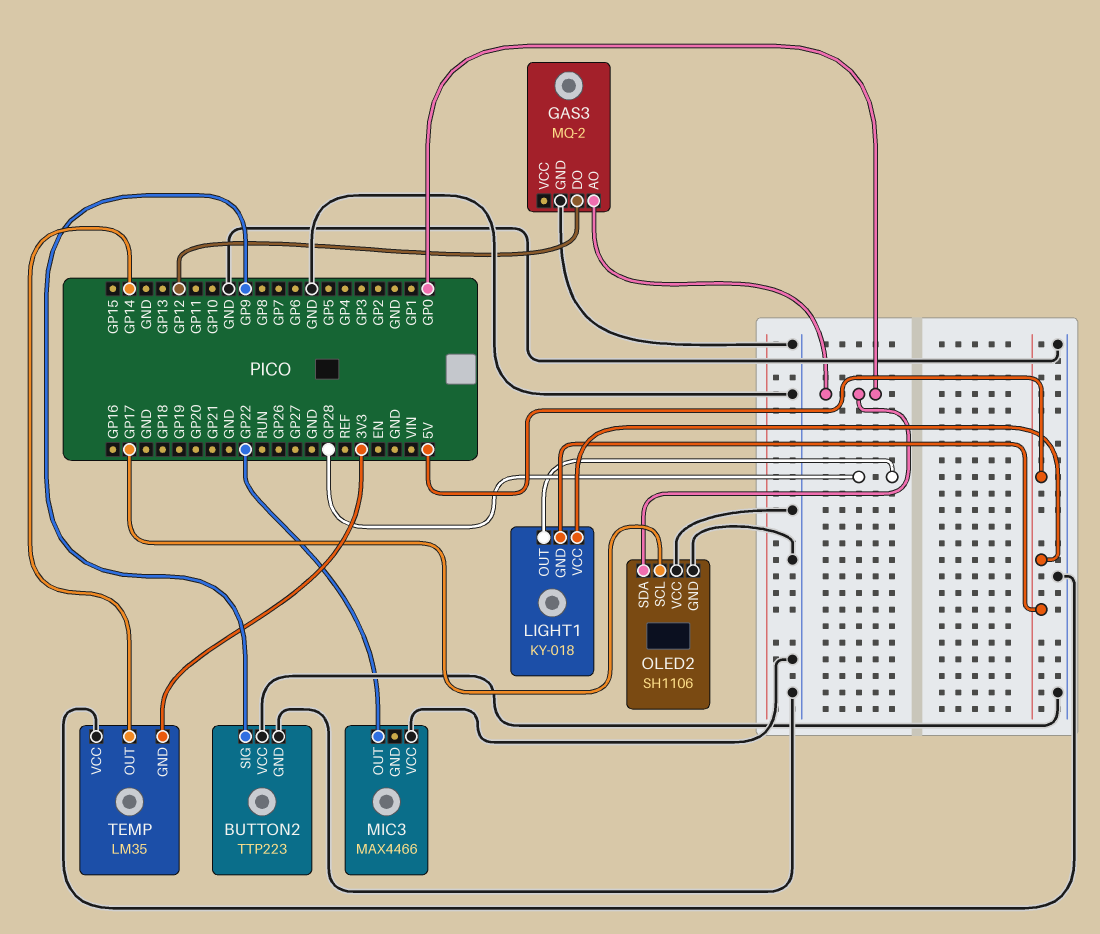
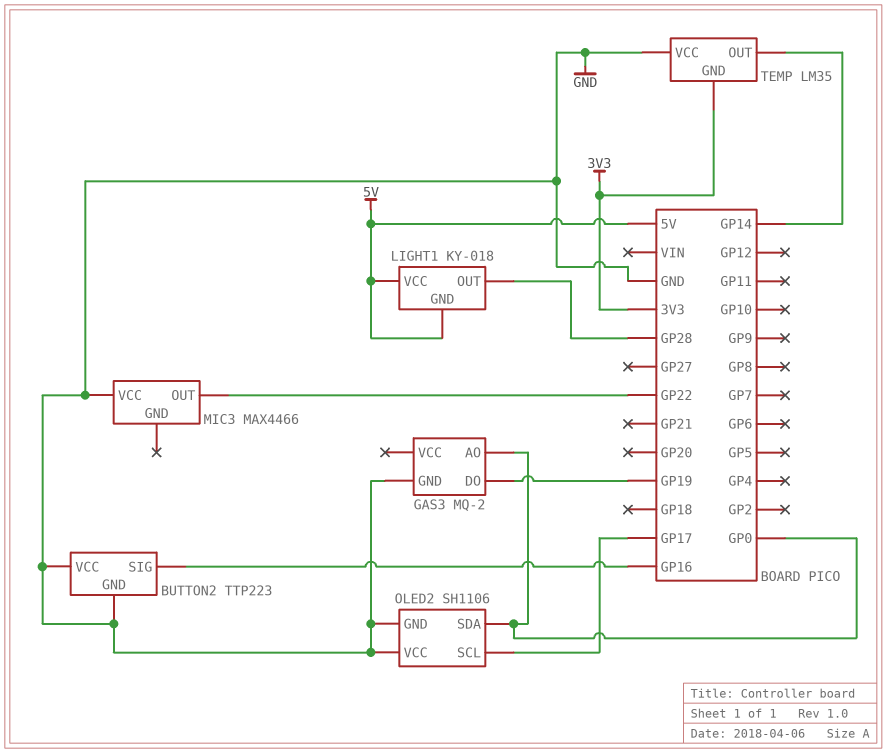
BUTTON2 pin SIG: GP9 -> GP16
GAS3 pin DO: GP12 -> GP19

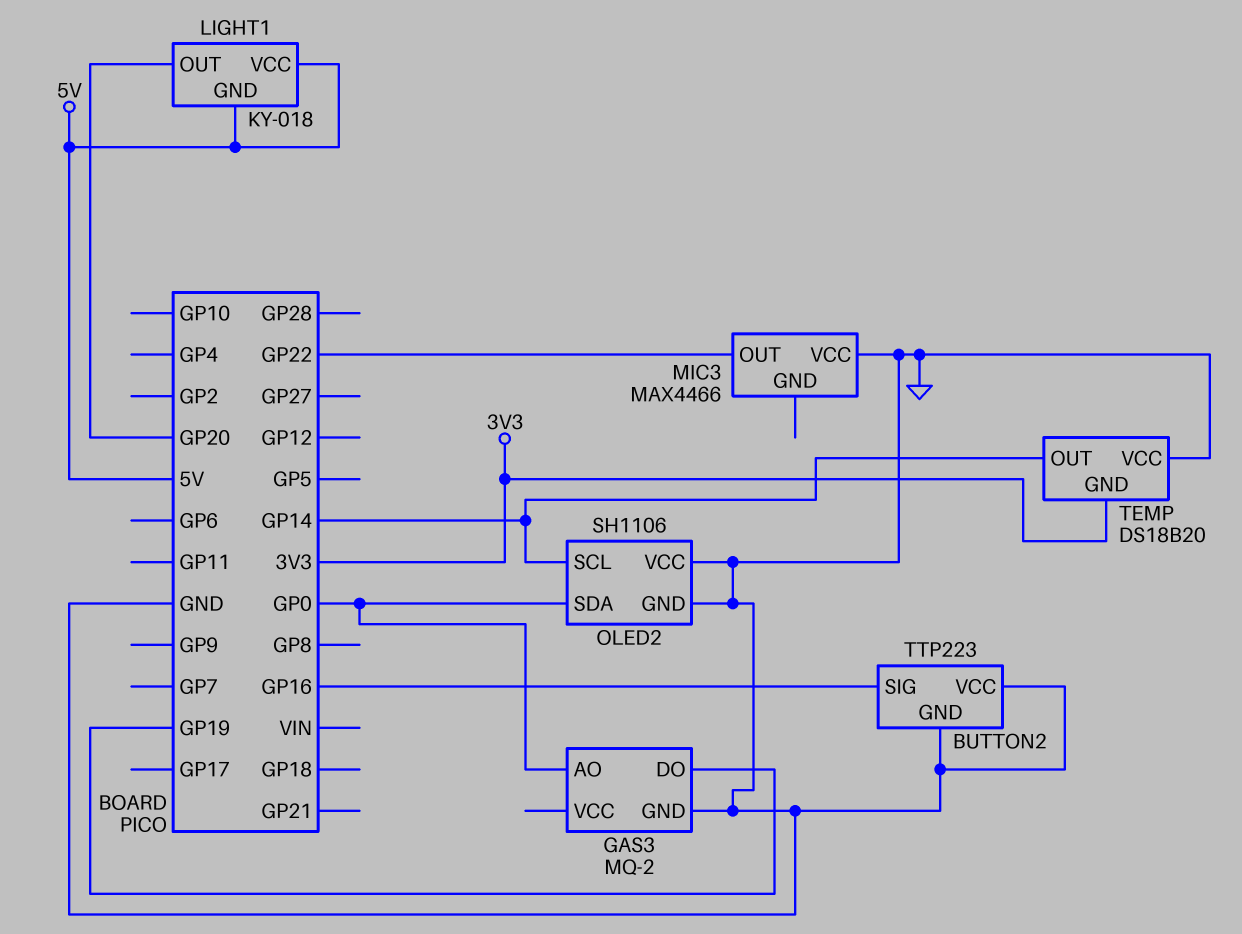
LIGHT1 pin OUT: GP28 -> GP20
OLED2 pin SCL: GP17 -> GP14
TEMP: LM35 -> DS18B20

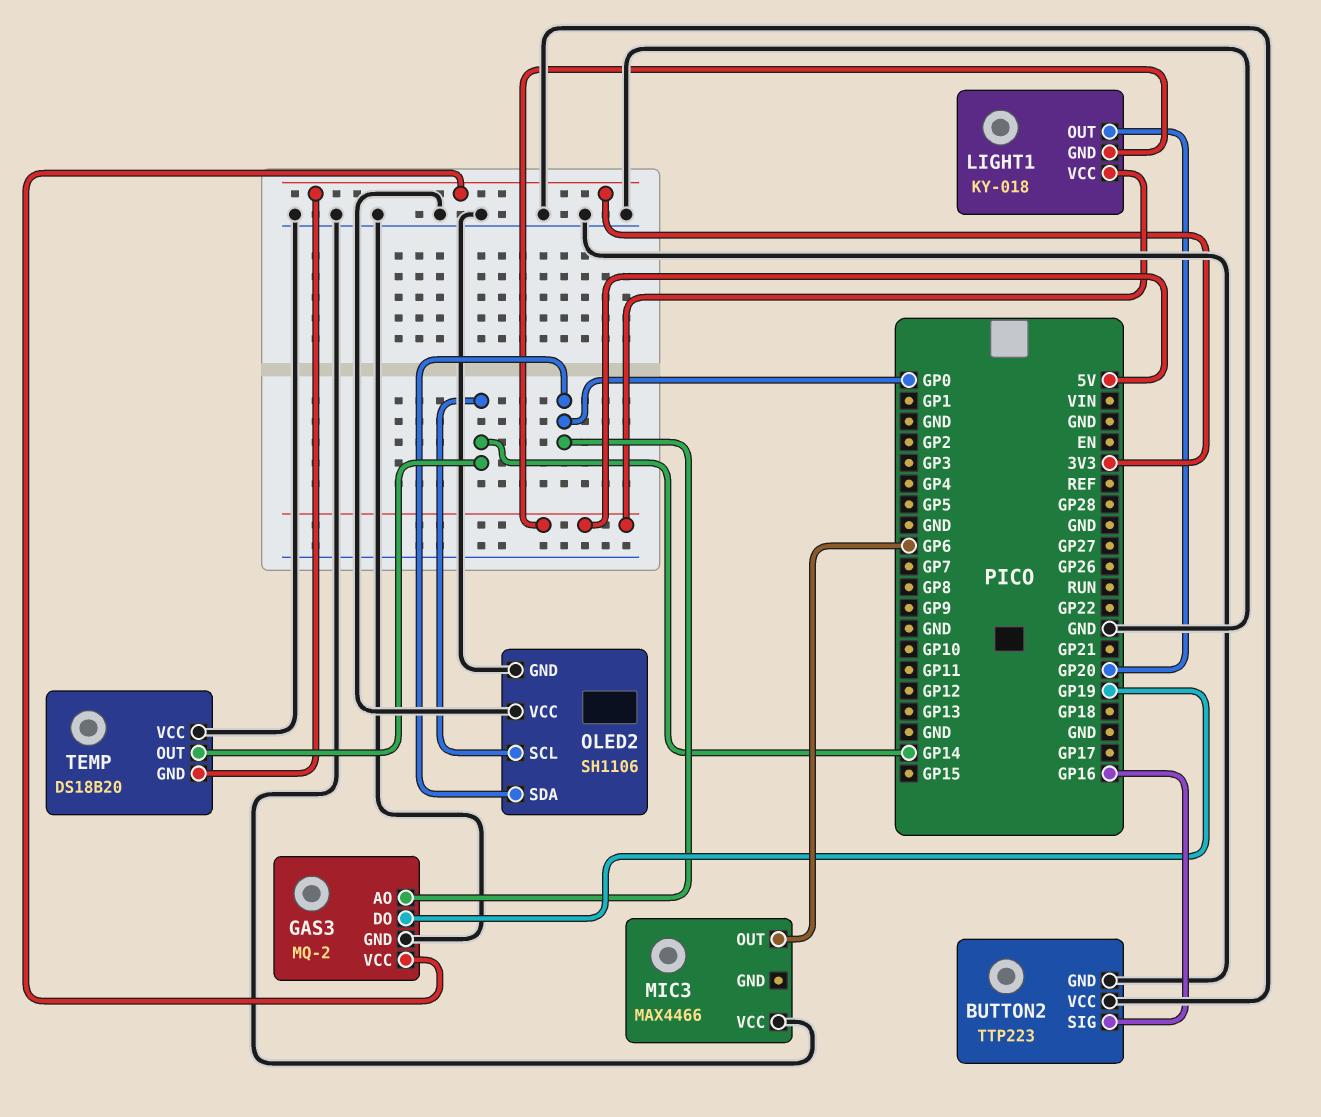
GAS3 pin VCC: none -> 3V3
MIC3 pin OUT: GP22 -> GP6

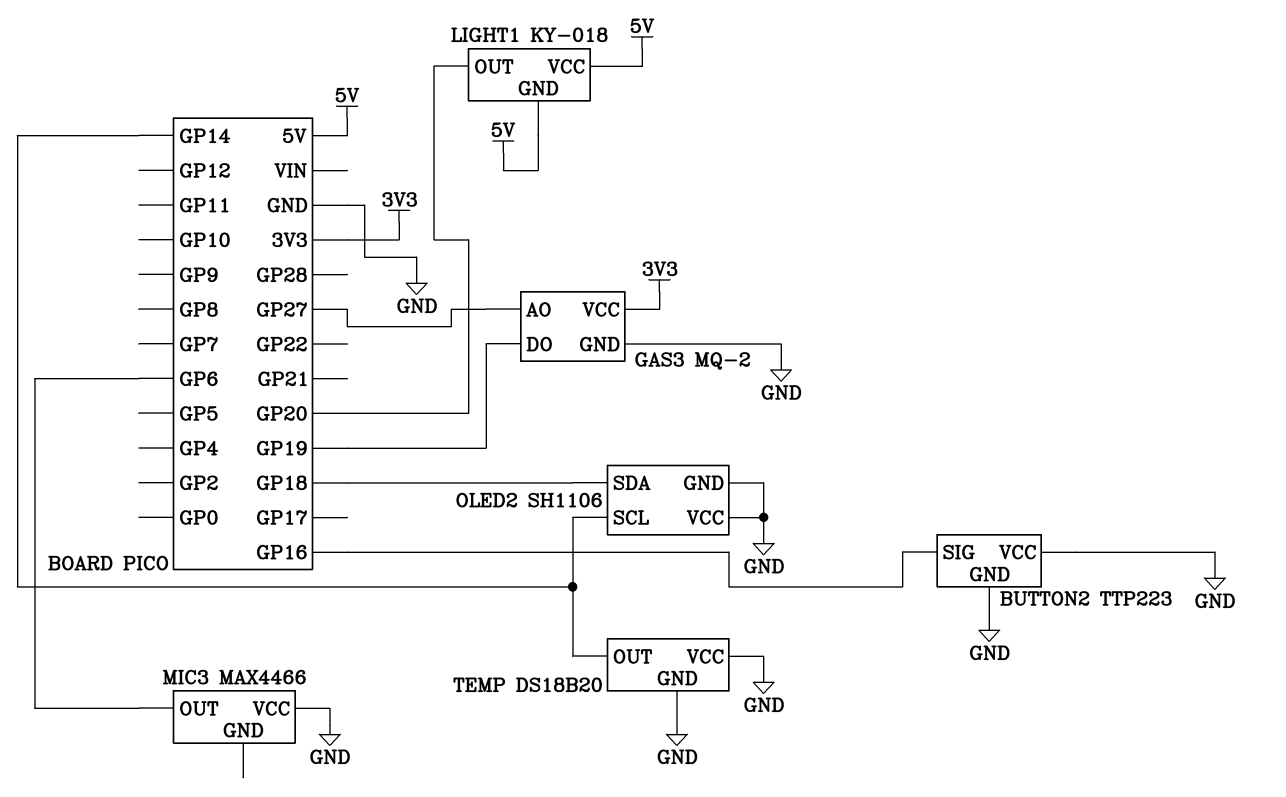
GAS3 pin AO: GP0 -> GP27
OLED2 pin SDA: GP0 -> GP18
TEMP pin GND: 3V3 -> GND

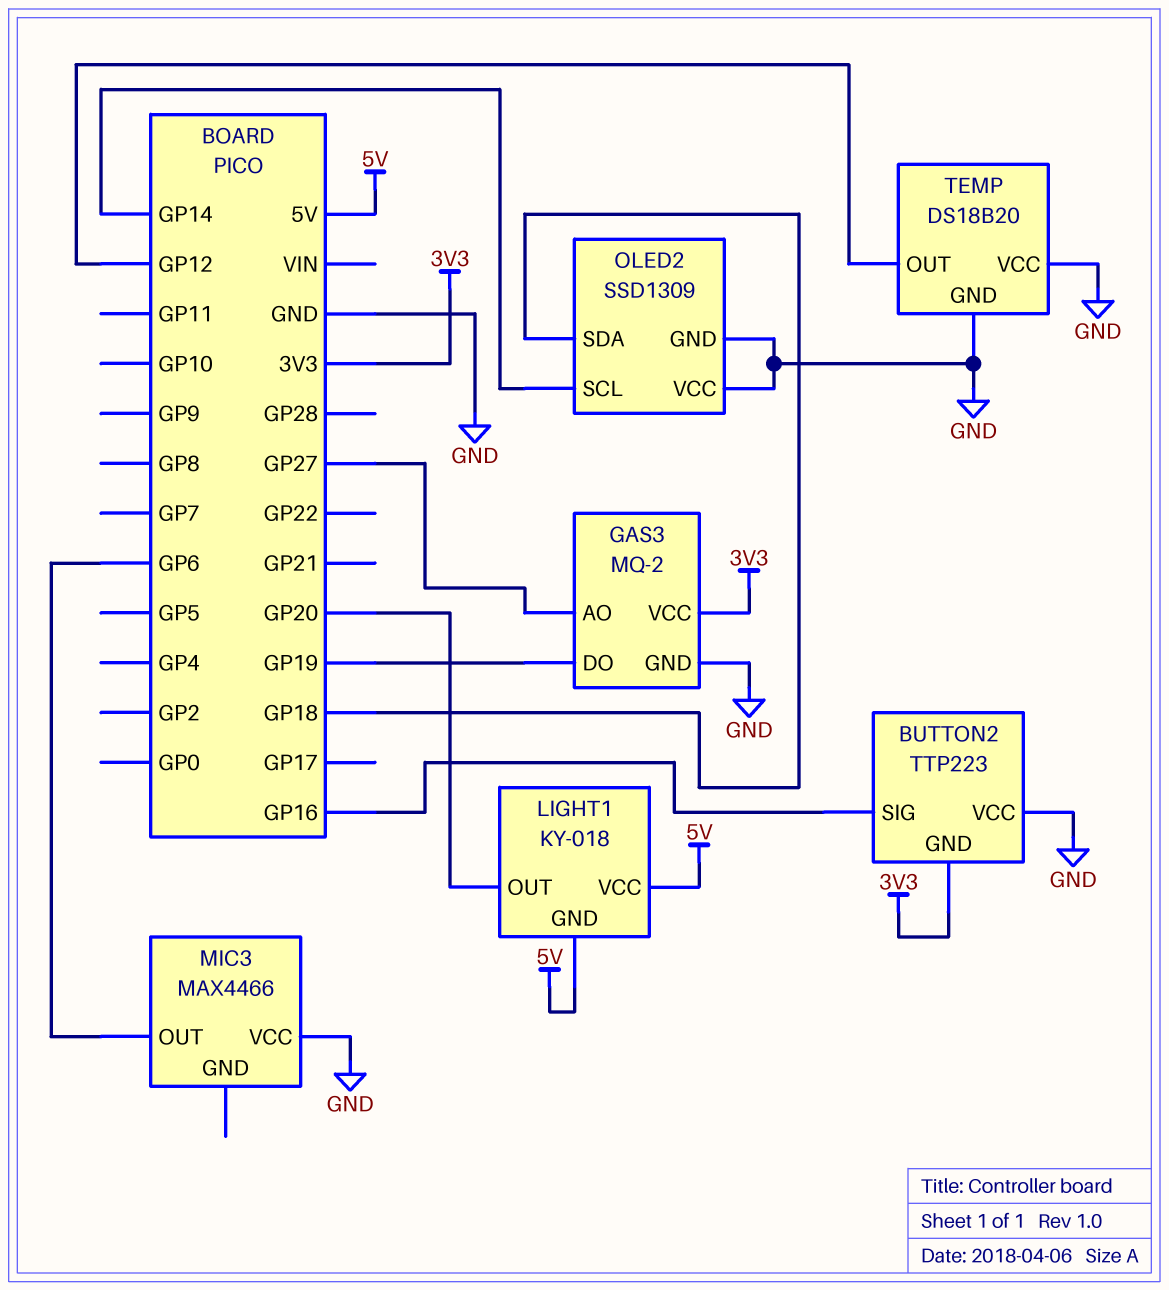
BUTTON2 pin GND: GND -> 3V3
OLED2: SH1106 -> SSD1309
TEMP pin OUT: GP14 -> GP12

